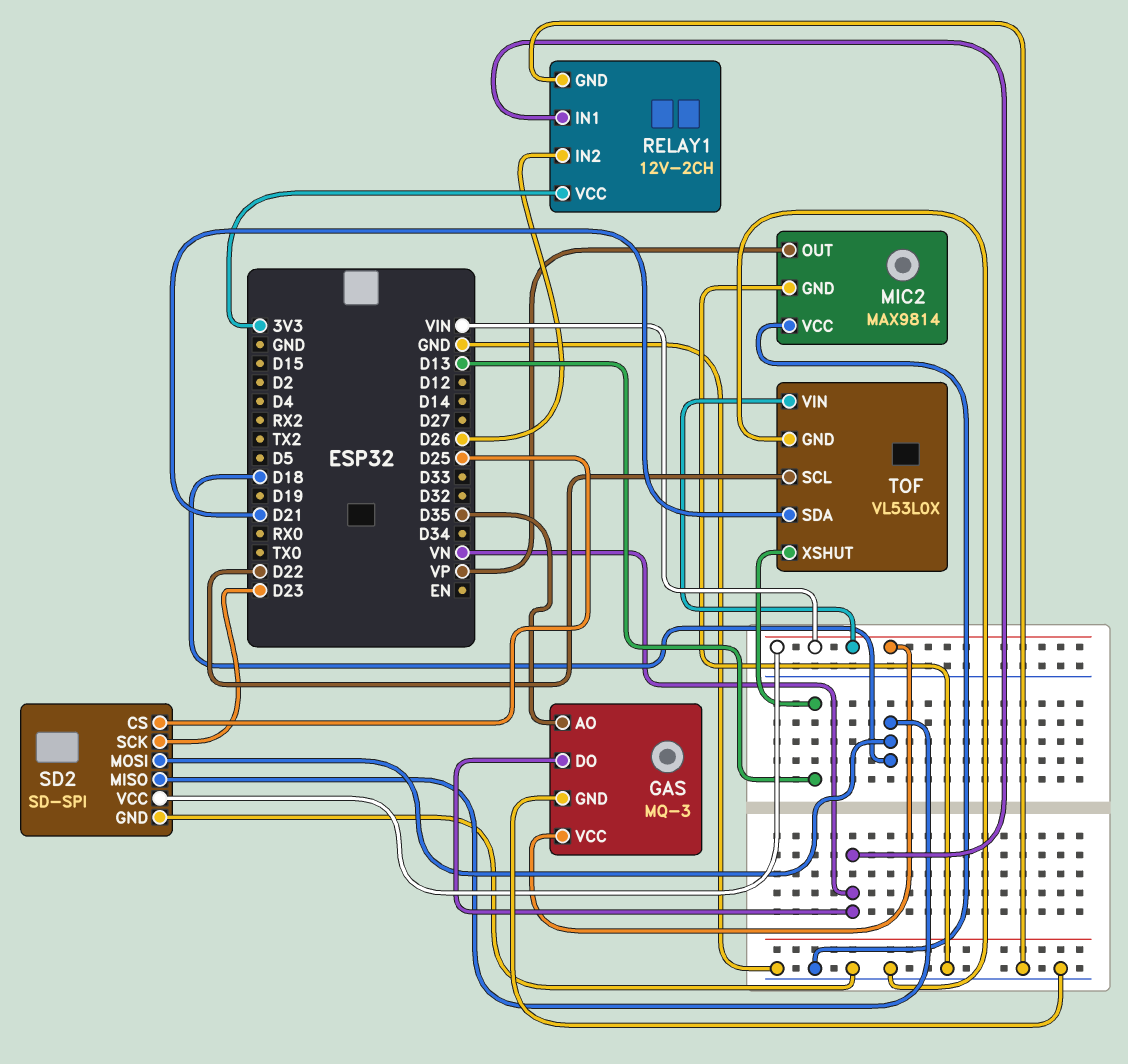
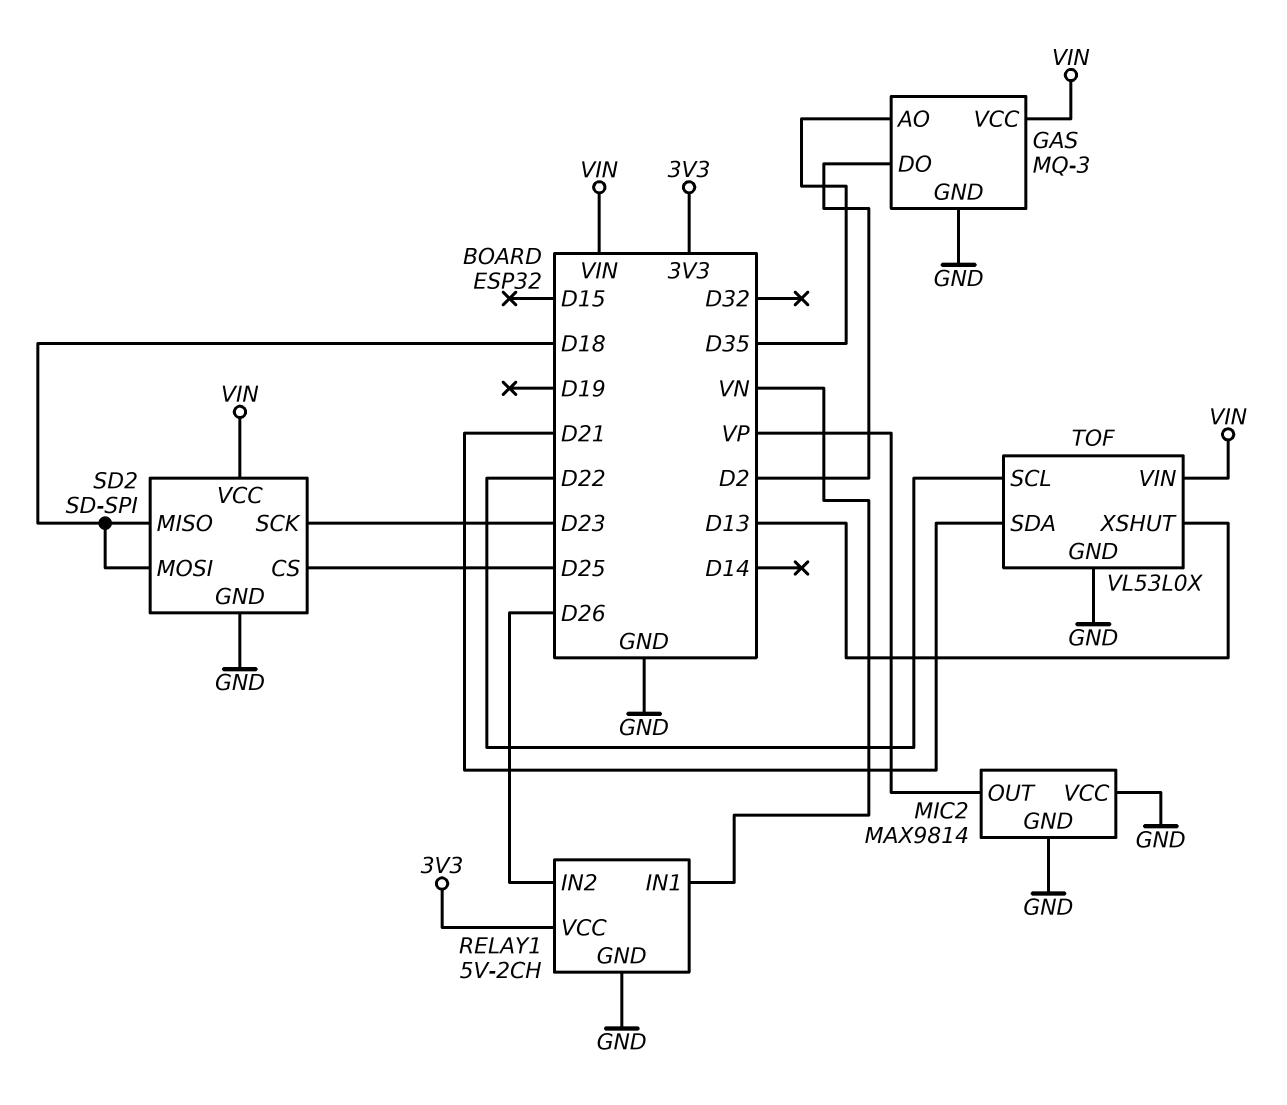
GAS pin DO: VN -> D2
RELAY1: 12V-2CH -> 5V-2CH

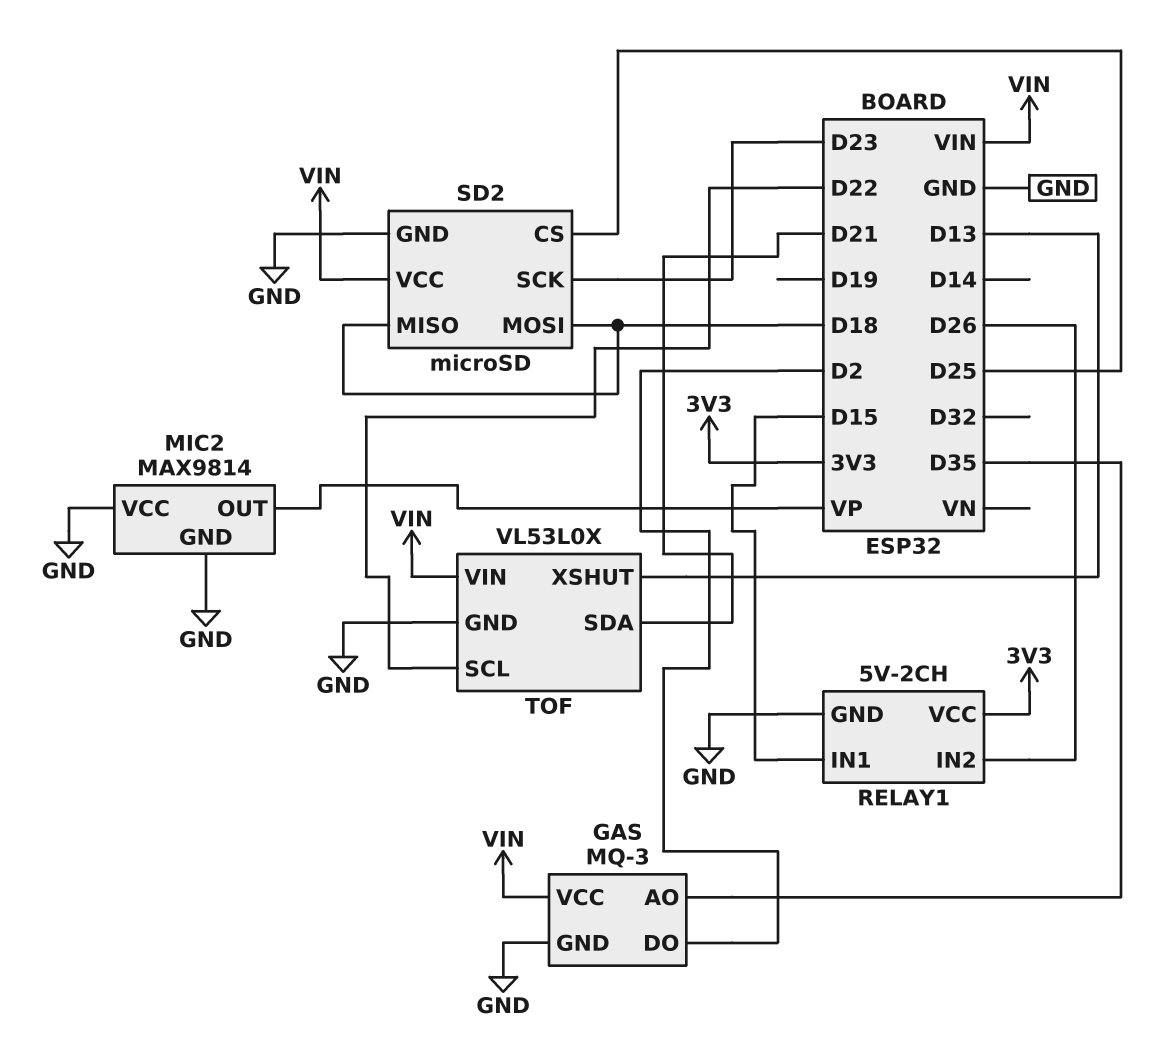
RELAY1 pin IN1: VN -> D15
SD2: SD-SPI -> microSD

